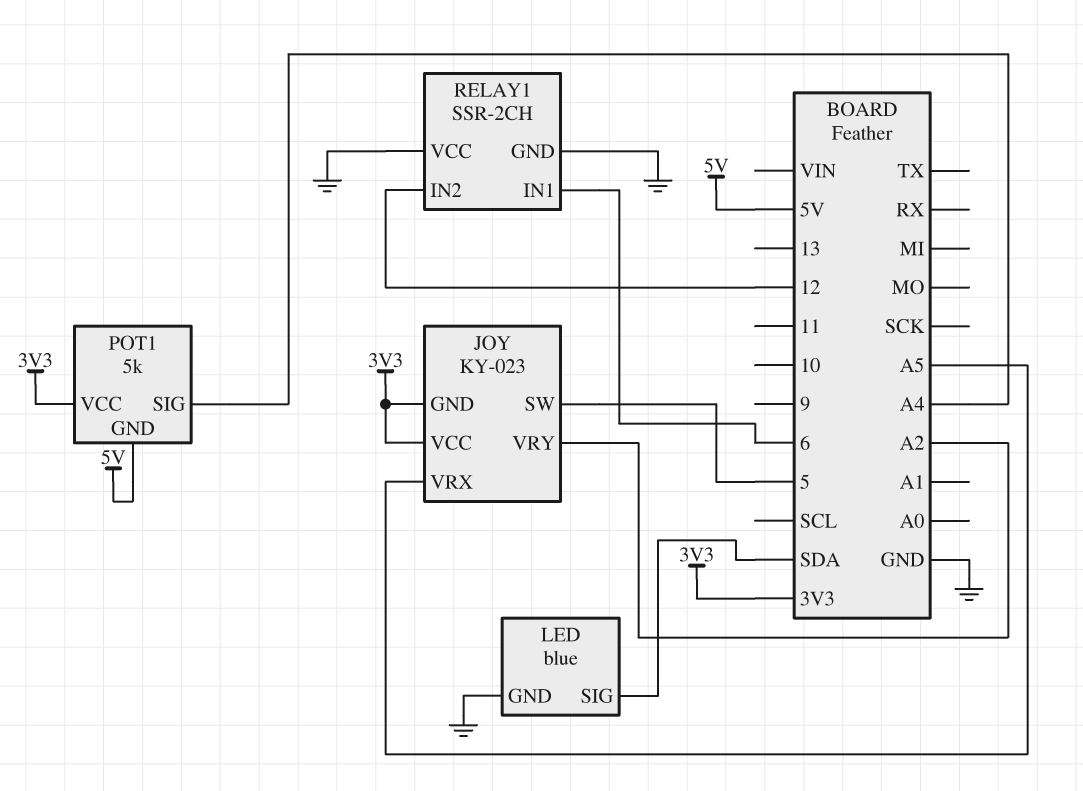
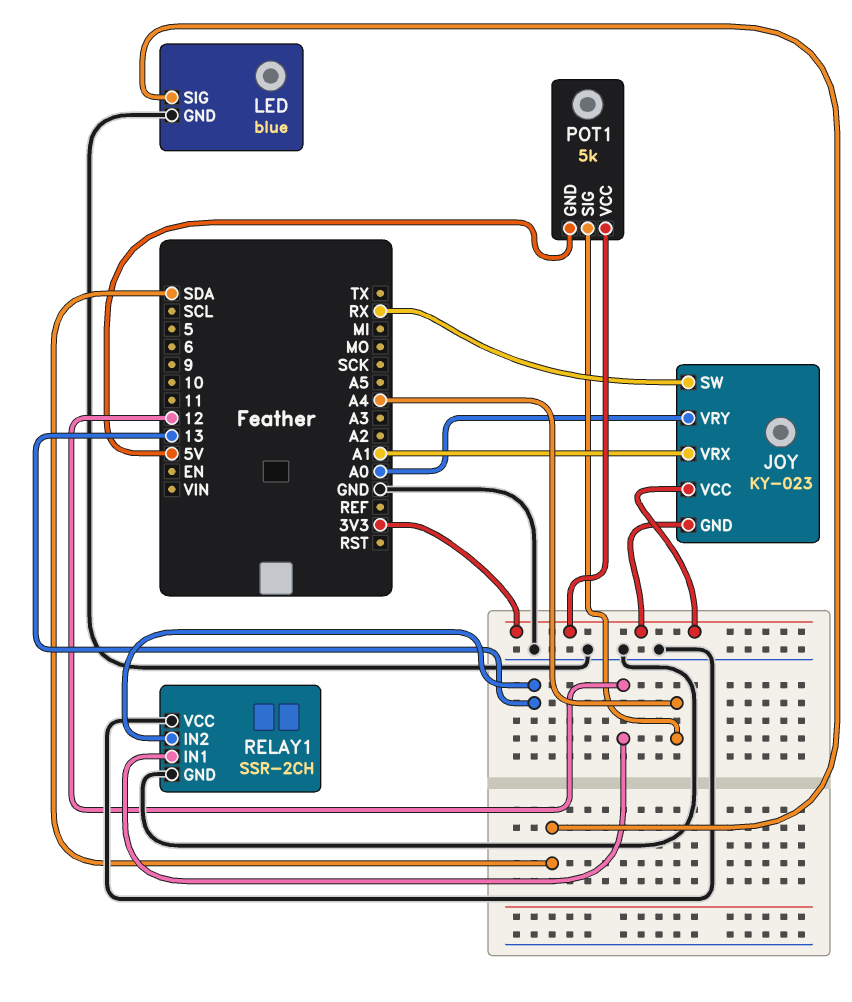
JOY pin SW: 5 -> RX
JOY pin VRX: A5 -> A1
JOY pin VRY: A2 -> A0
RELAY1 pin IN1: 6 -> 12
RELAY1 pin IN2: 12 -> 13

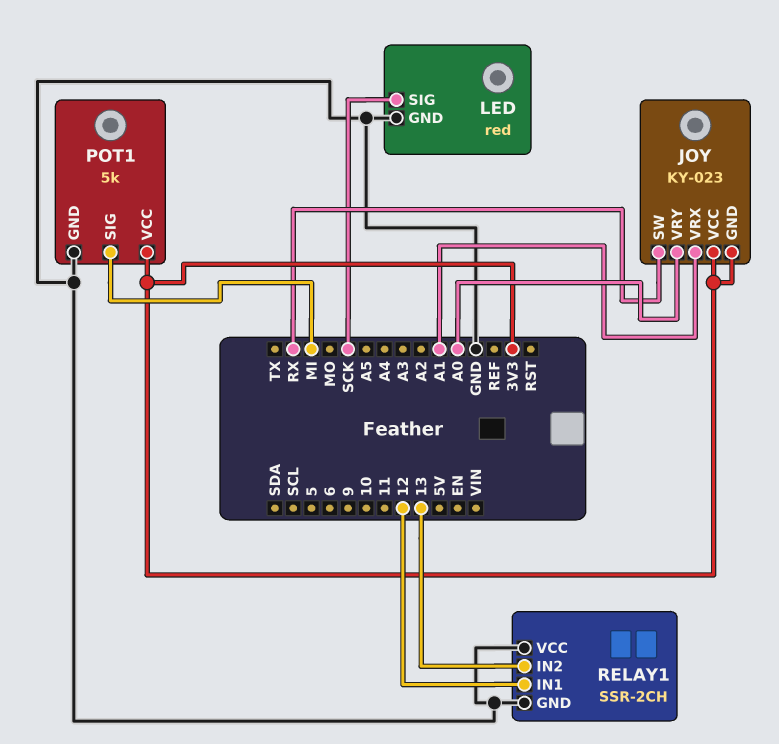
LED: blue -> red
LED pin SIG: SDA -> SCK
POT1 pin GND: 5V -> GND
POT1 pin SIG: A4 -> MI

